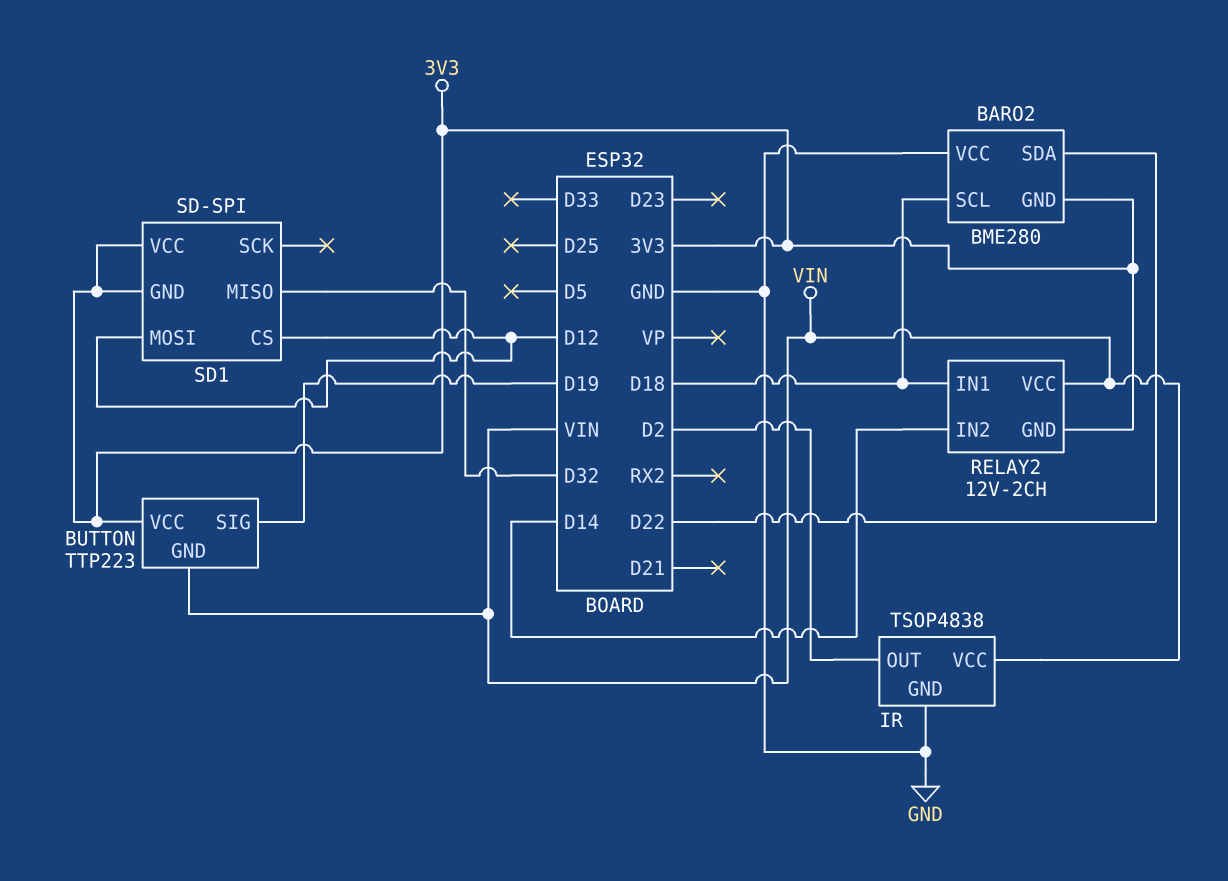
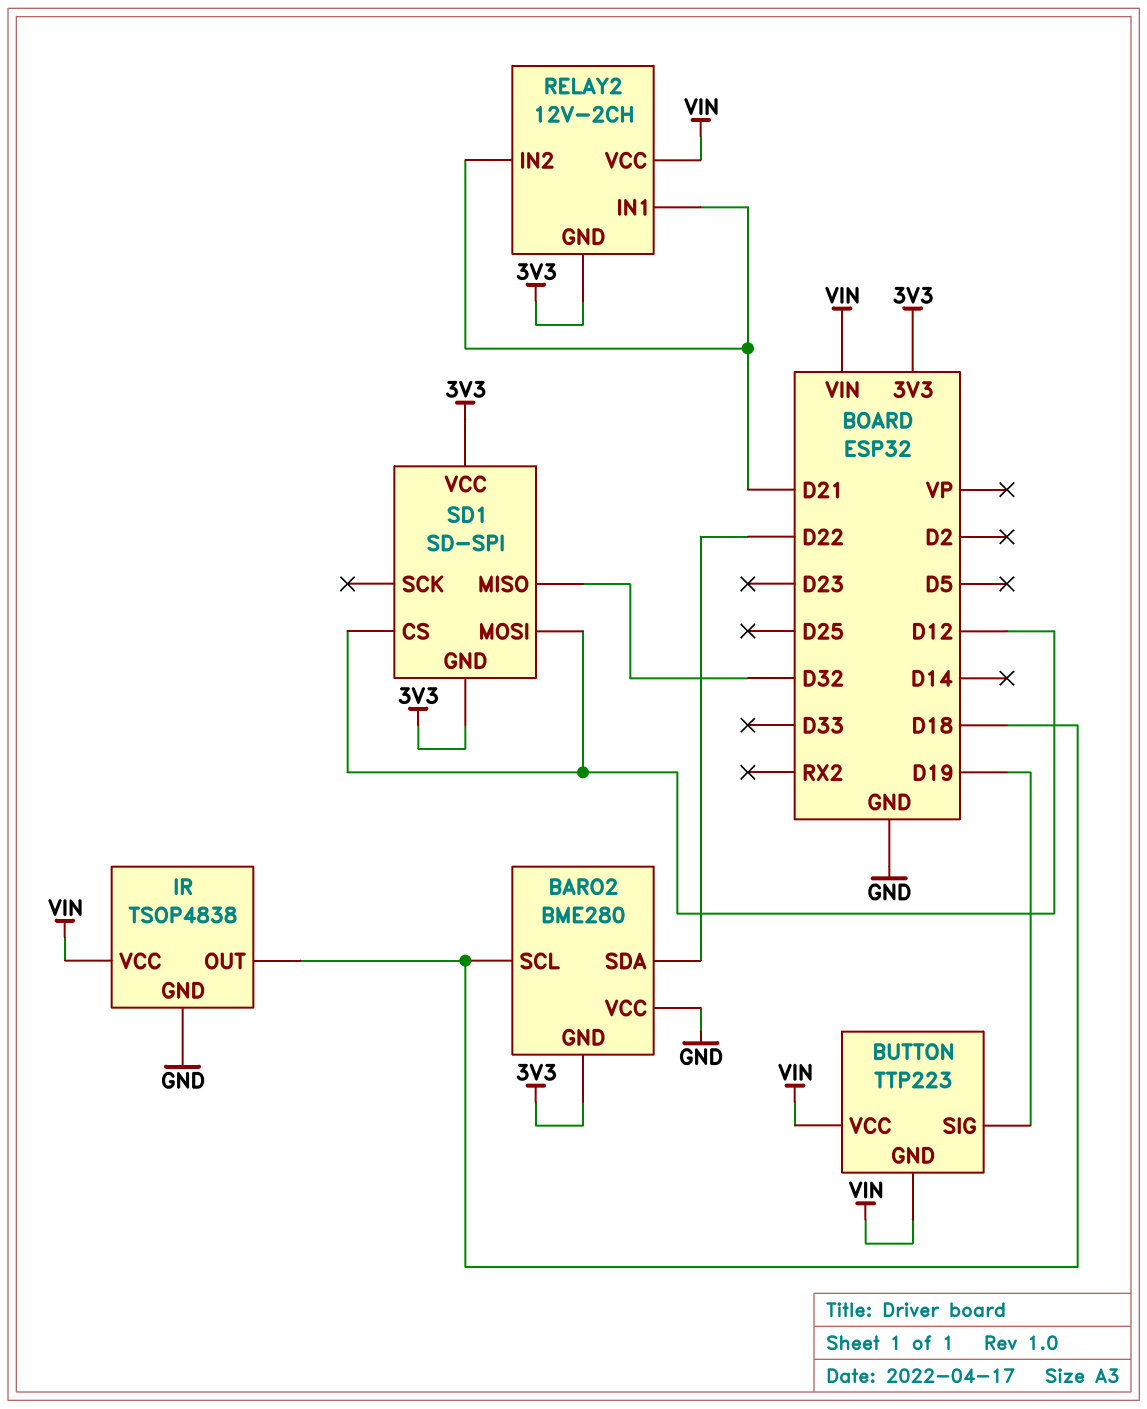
BUTTON pin VCC: 3V3 -> VIN
IR pin OUT: D2 -> D18
RELAY2 pin IN1: D18 -> D21
RELAY2 pin IN2: D14 -> D21

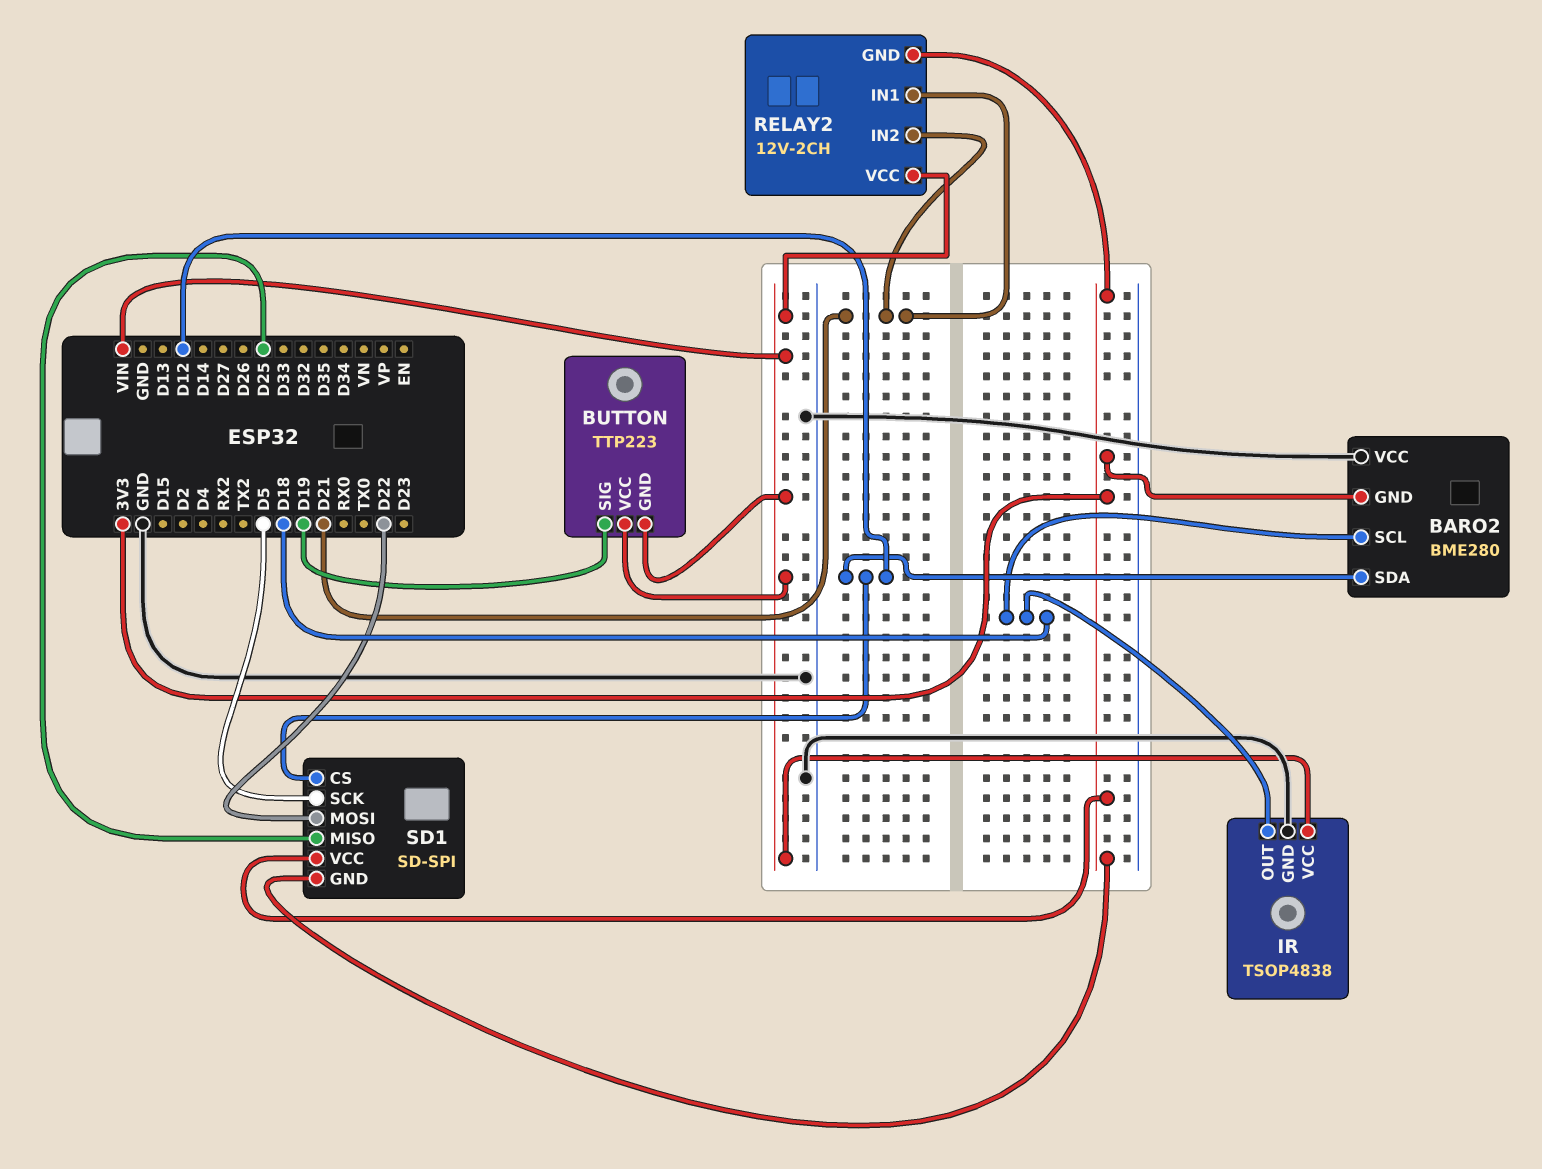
BARO2 pin SDA: D22 -> D12
SD1 pin MISO: D32 -> D25
SD1 pin MOSI: D12 -> D22
SD1 pin SCK: none -> D5

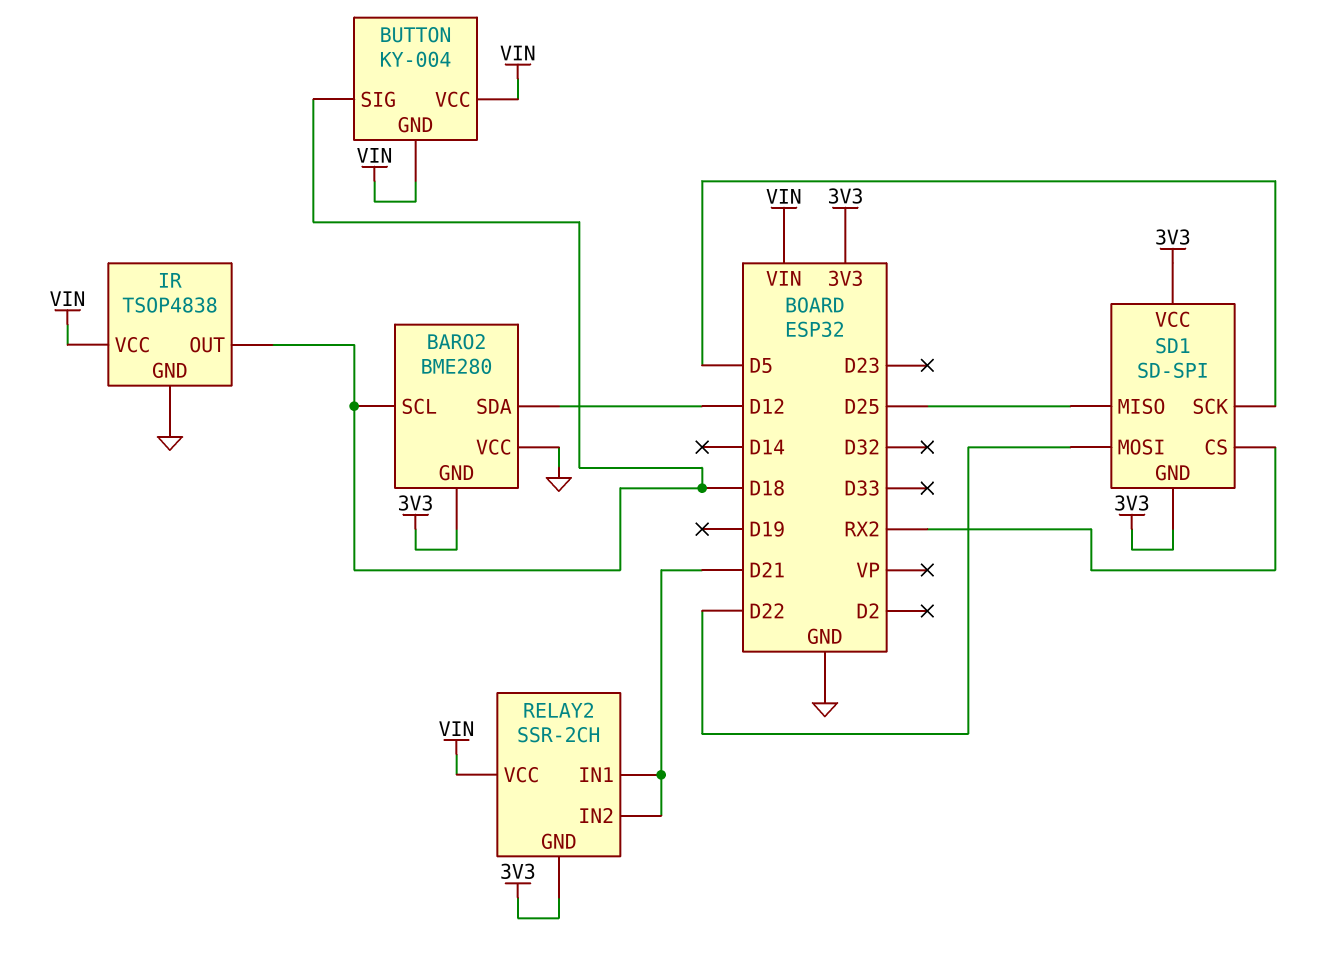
BUTTON: TTP223 -> KY-004
BUTTON pin SIG: D19 -> D18
RELAY2: 12V-2CH -> SSR-2CH
SD1 pin CS: D12 -> RX2

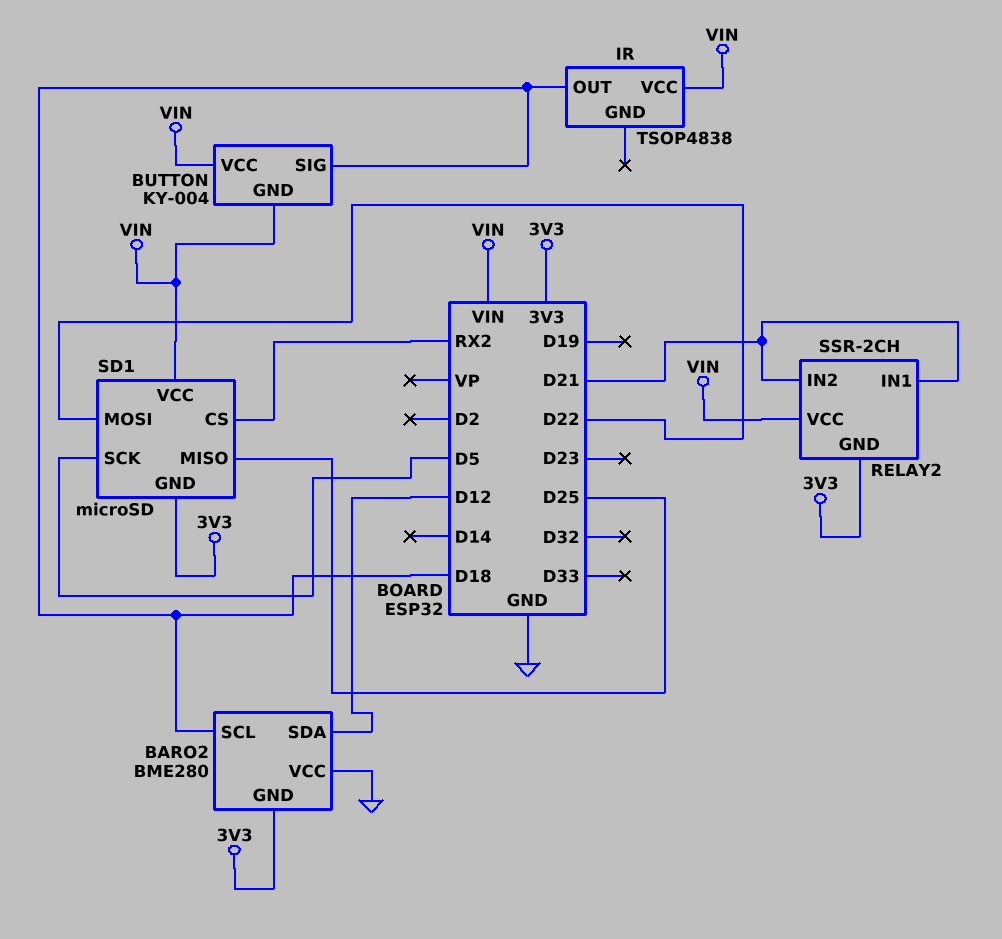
IR pin GND: GND -> none
SD1: SD-SPI -> microSD
SD1 pin VCC: 3V3 -> VIN

